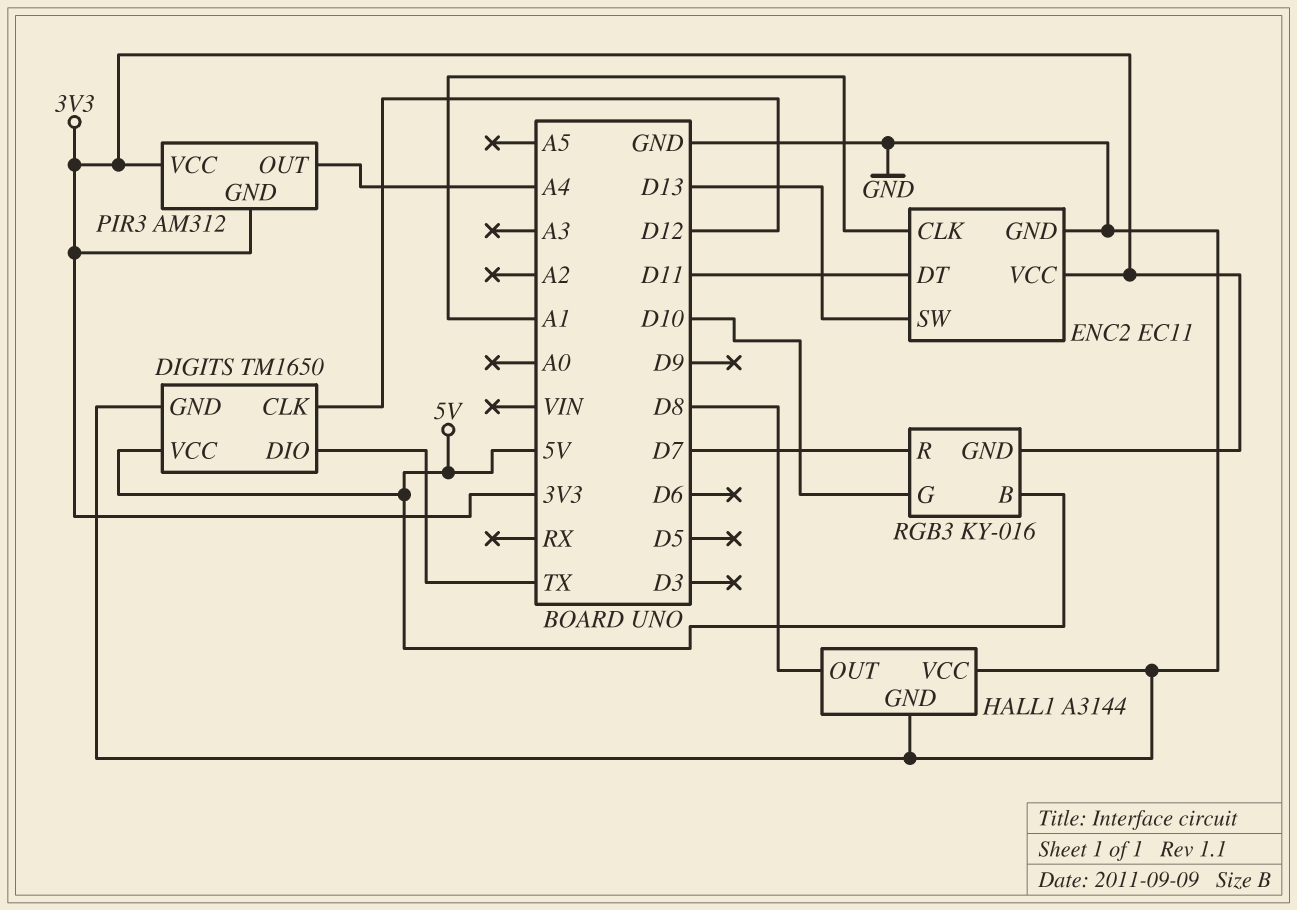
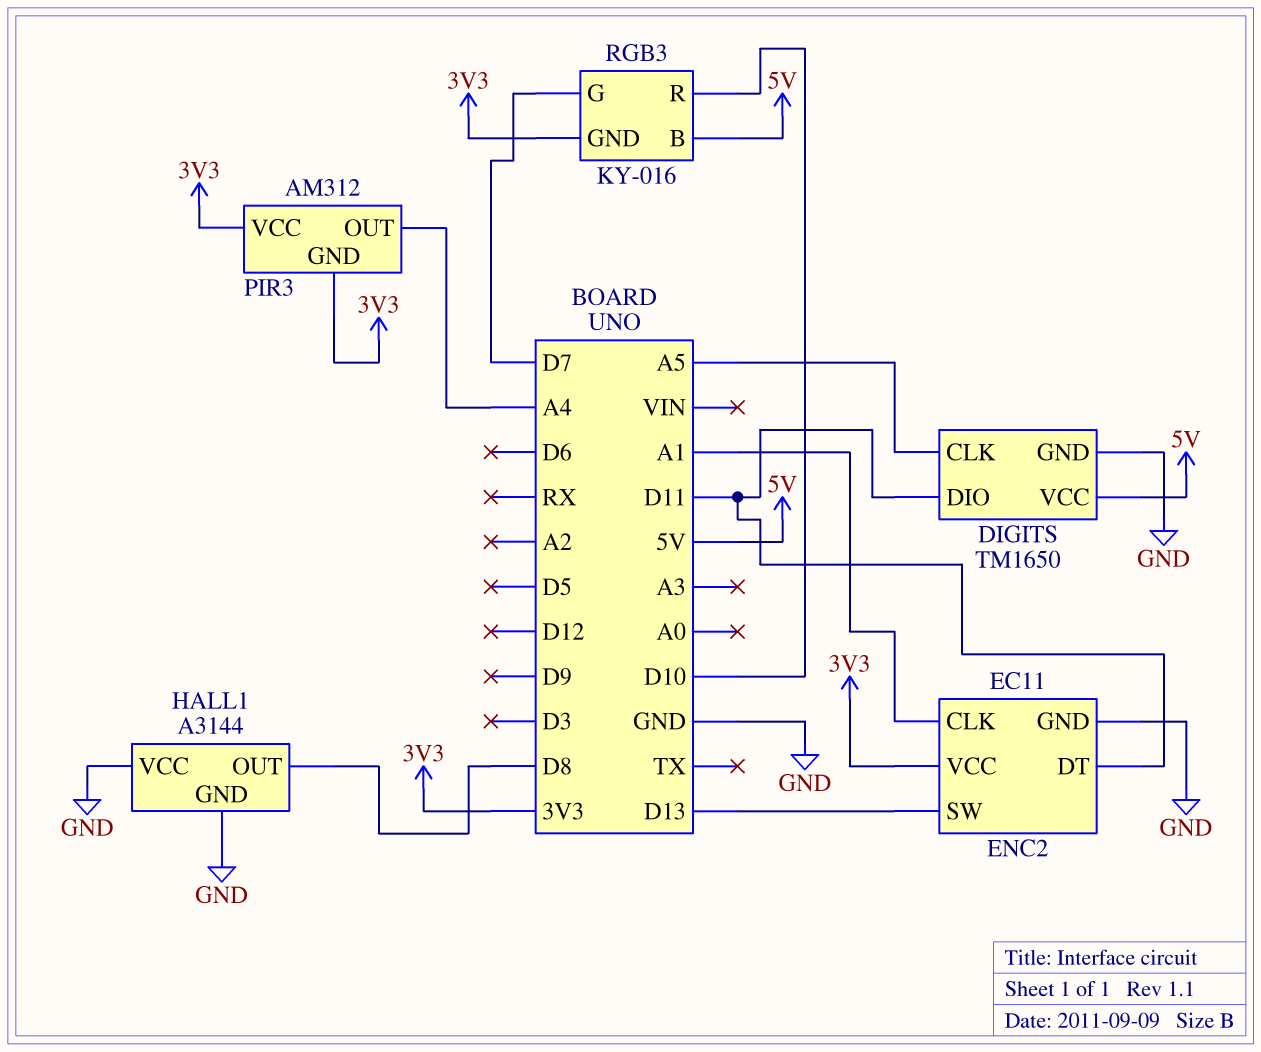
DIGITS pin CLK: D12 -> A5
DIGITS pin DIO: TX -> D11
RGB3 pin G: D10 -> D7
RGB3 pin R: D7 -> D10

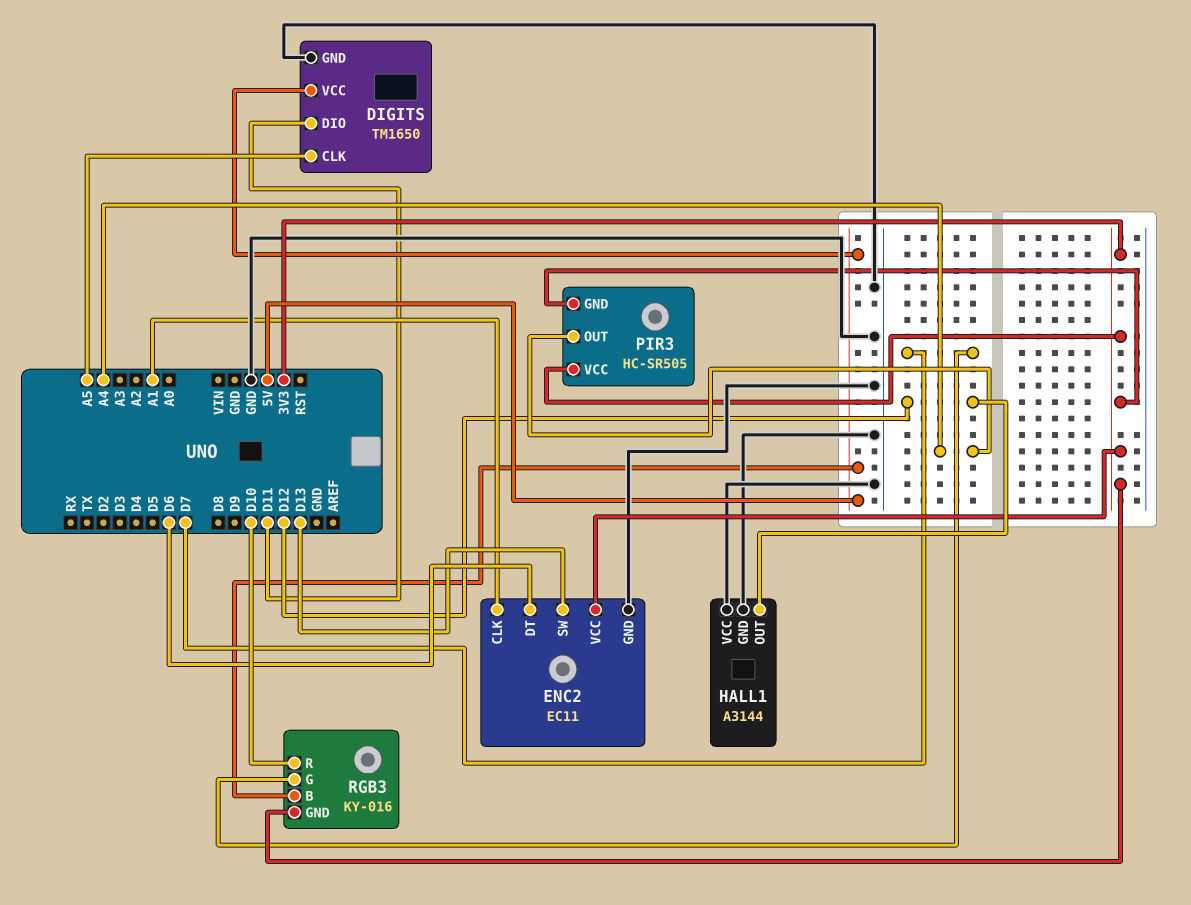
ENC2 pin DT: D11 -> D6
HALL1 pin OUT: D8 -> D12
PIR3: AM312 -> HC-SR505

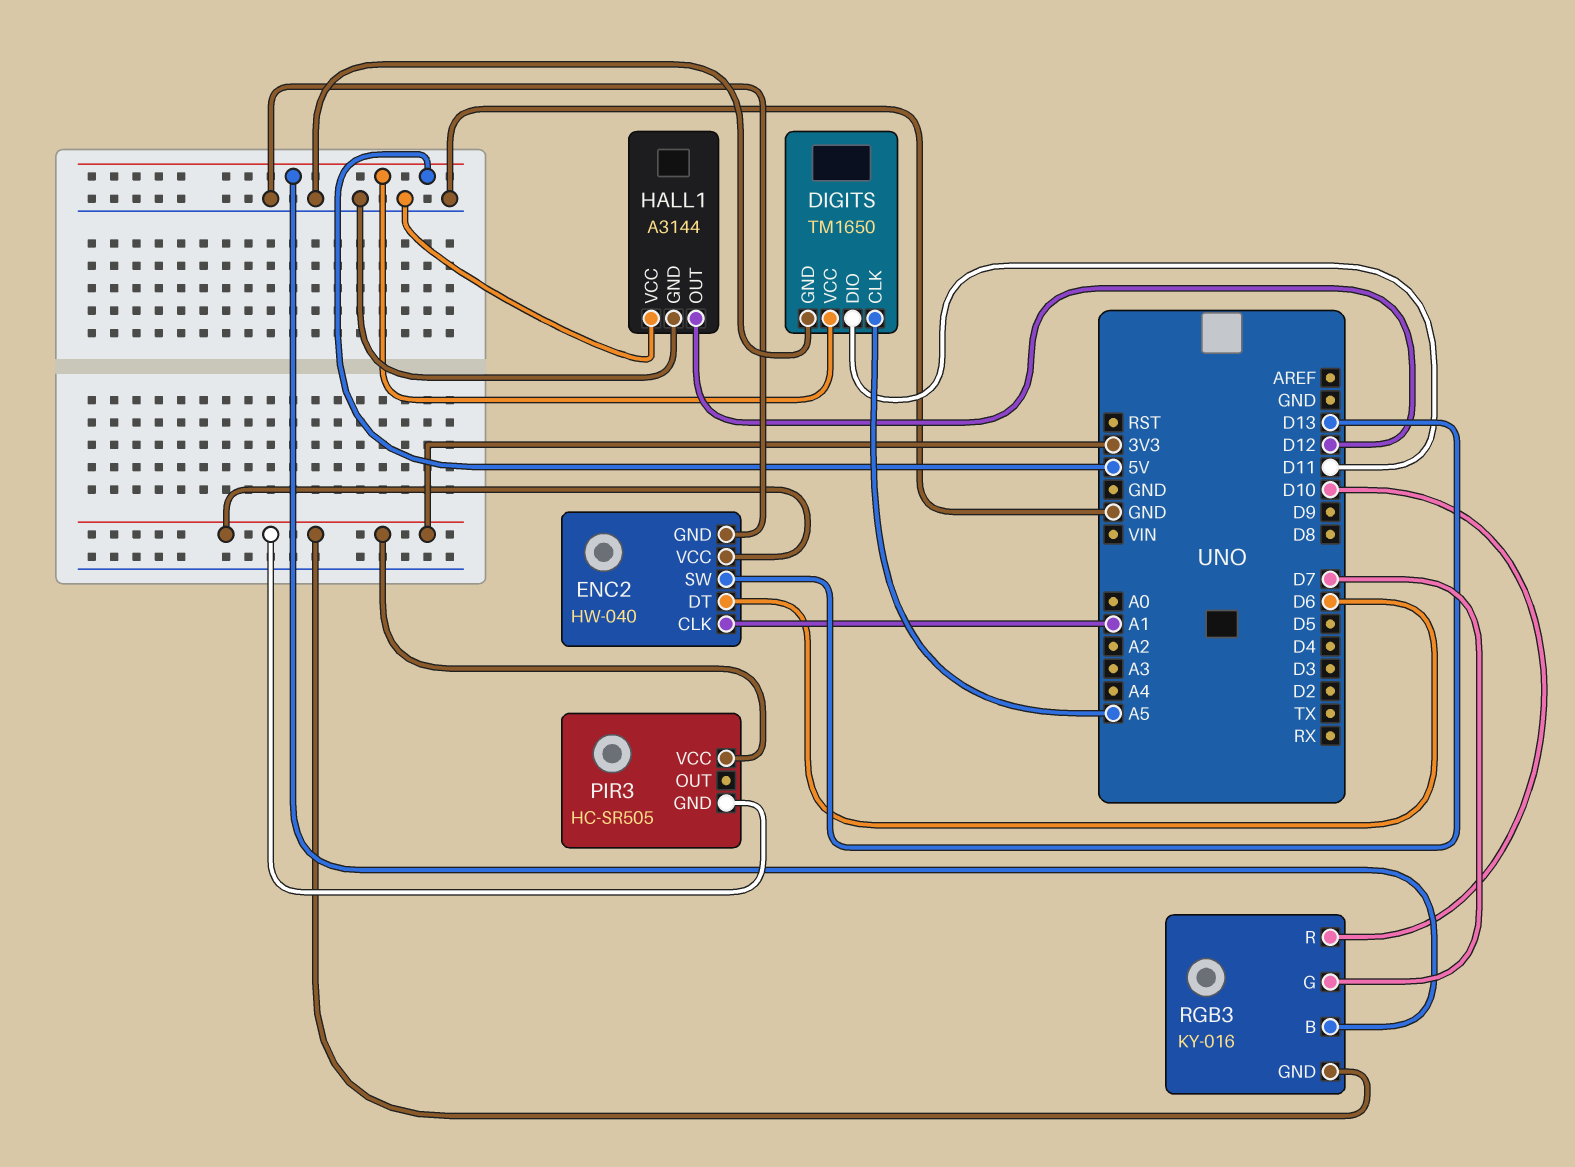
ENC2: EC11 -> HW-040
PIR3 pin OUT: A4 -> none

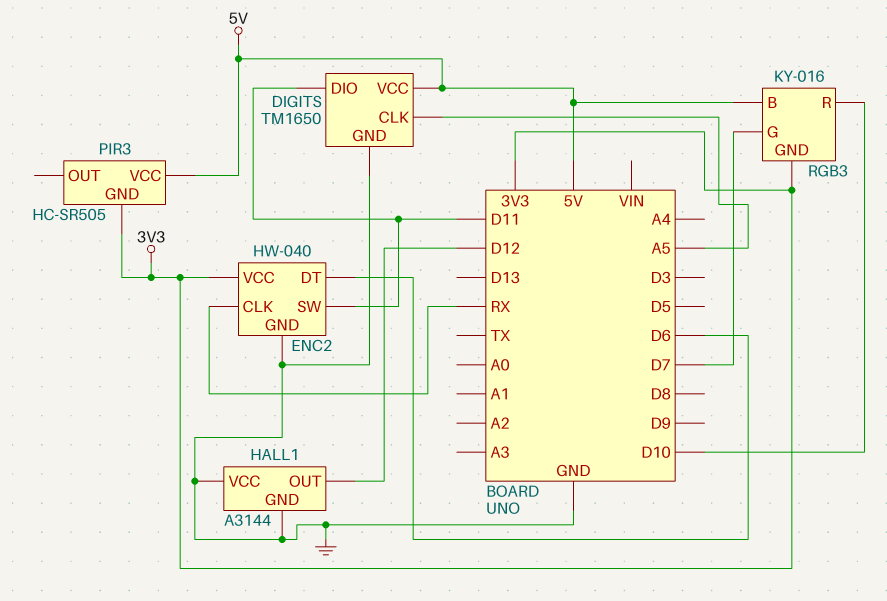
ENC2 pin CLK: A1 -> RX
ENC2 pin SW: D13 -> D11
PIR3 pin VCC: 3V3 -> 5V

